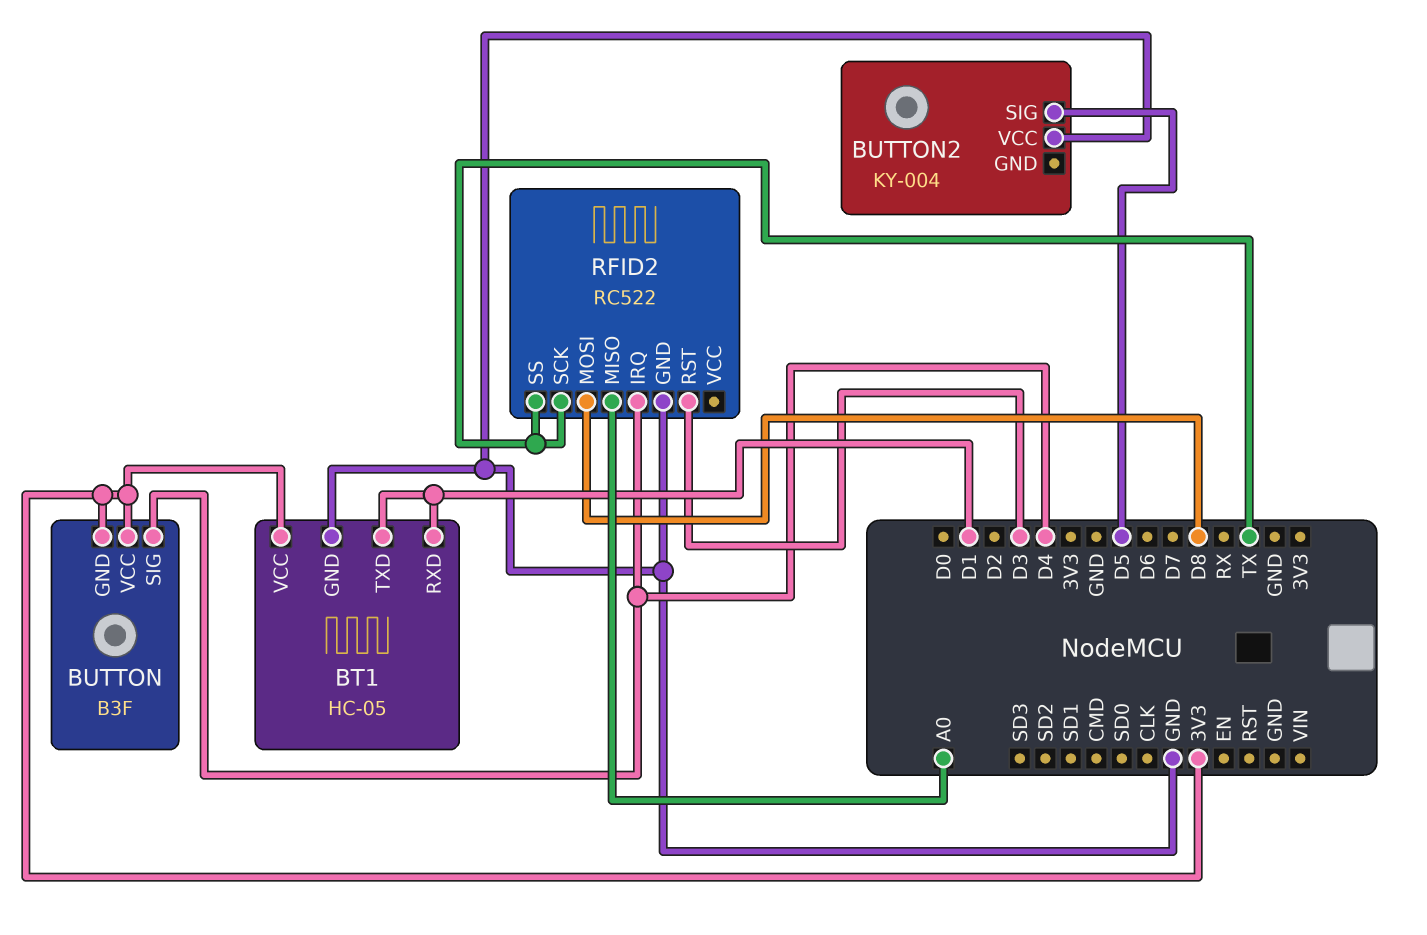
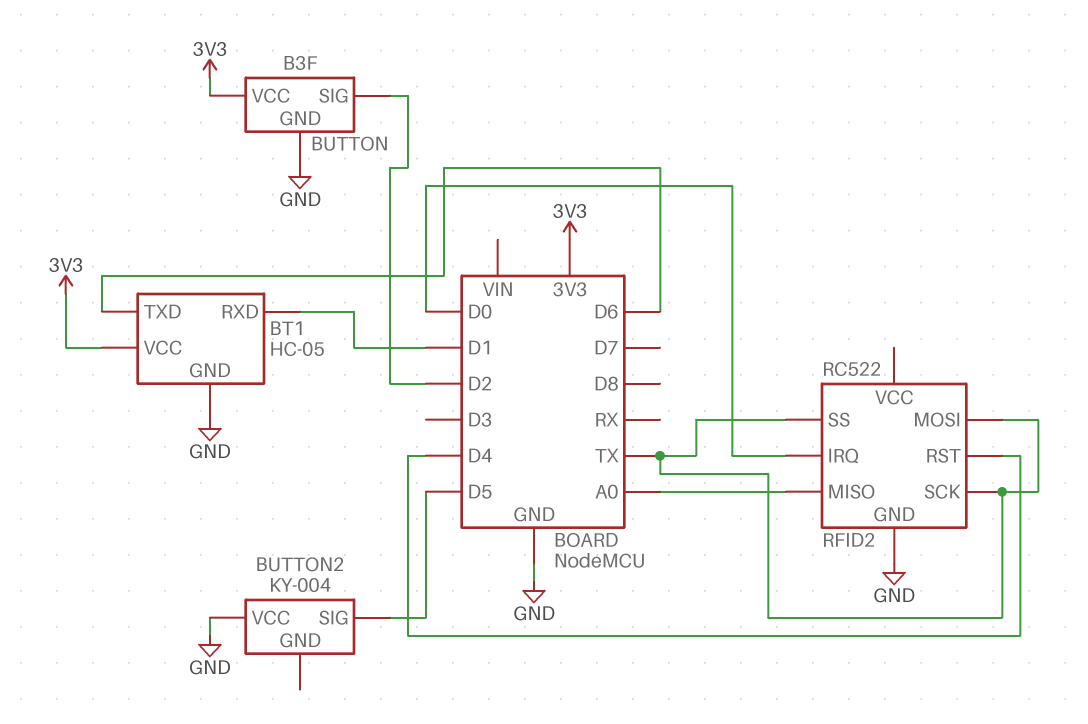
BT1 pin TXD: D1 -> D6
BUTTON pin GND: 3V3 -> GND
BUTTON pin SIG: D4 -> D2
RFID2 pin IRQ: D4 -> D0
RFID2 pin MOSI: D8 -> TX
RFID2 pin RST: D3 -> D4

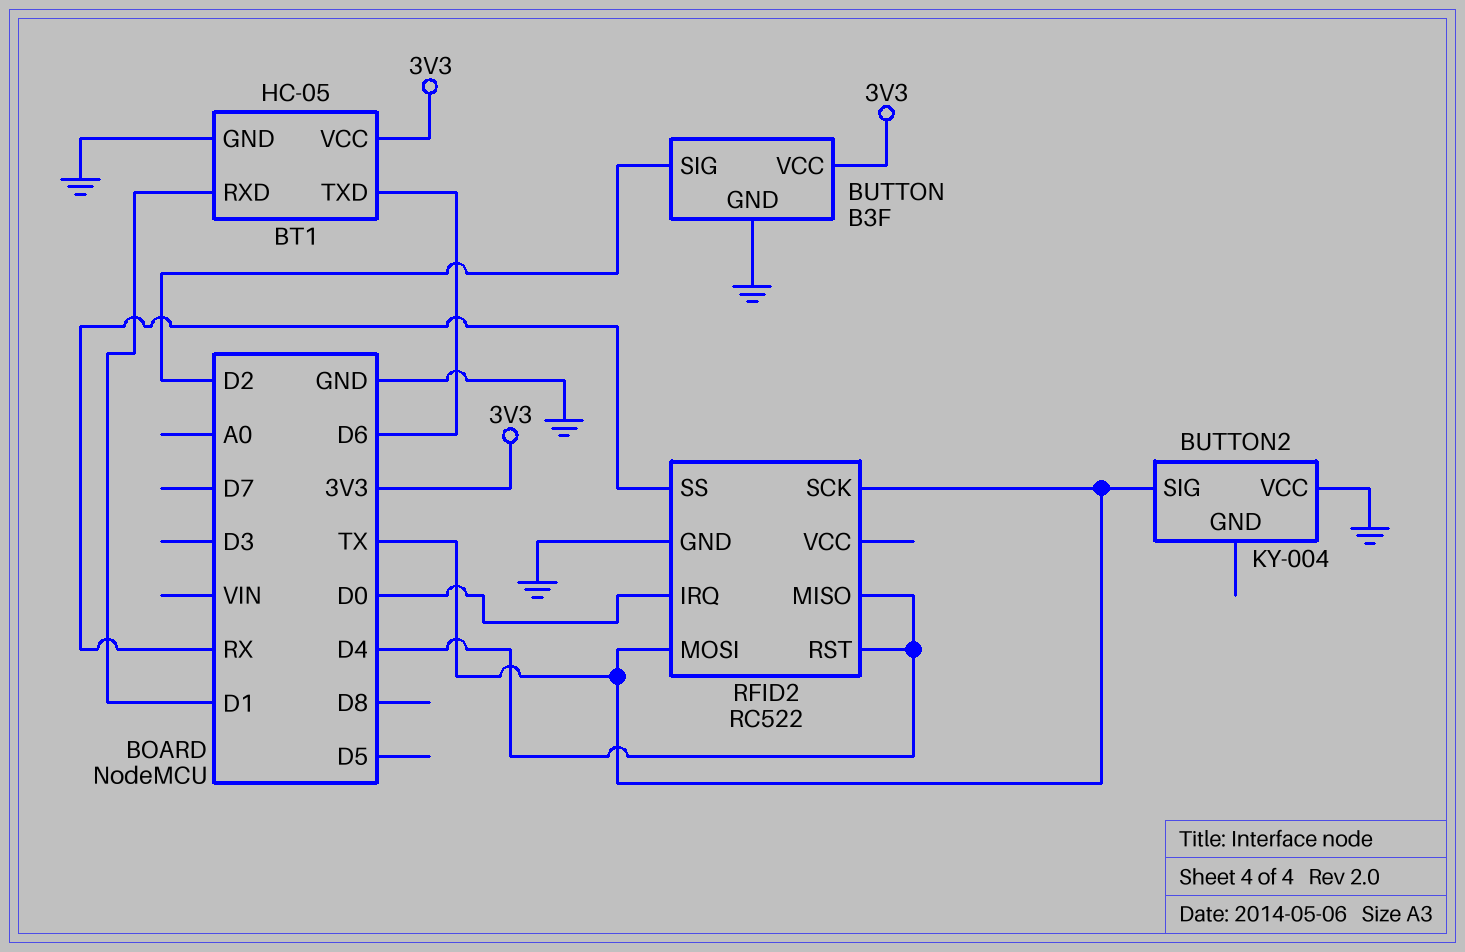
BUTTON2 pin SIG: D5 -> TX
RFID2 pin MISO: A0 -> D4
RFID2 pin SS: TX -> RX

